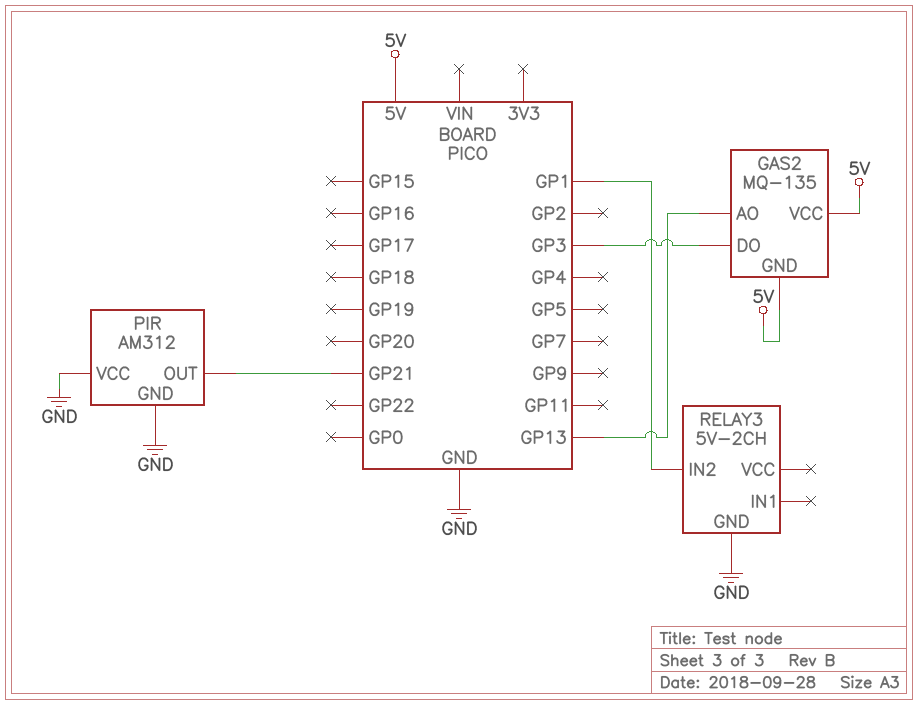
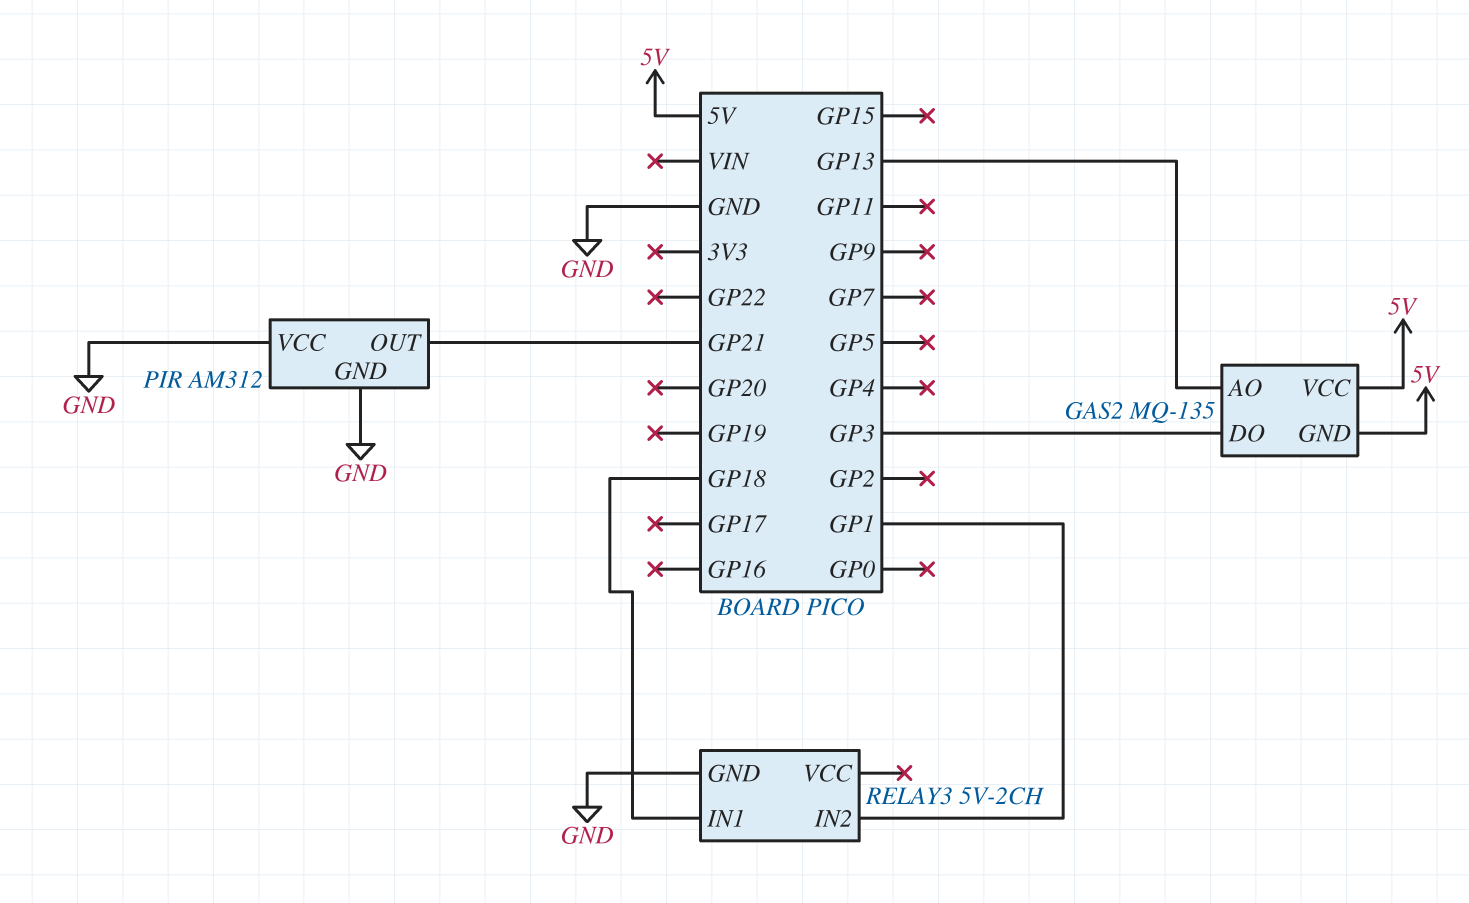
RELAY3 pin IN1: none -> GP18

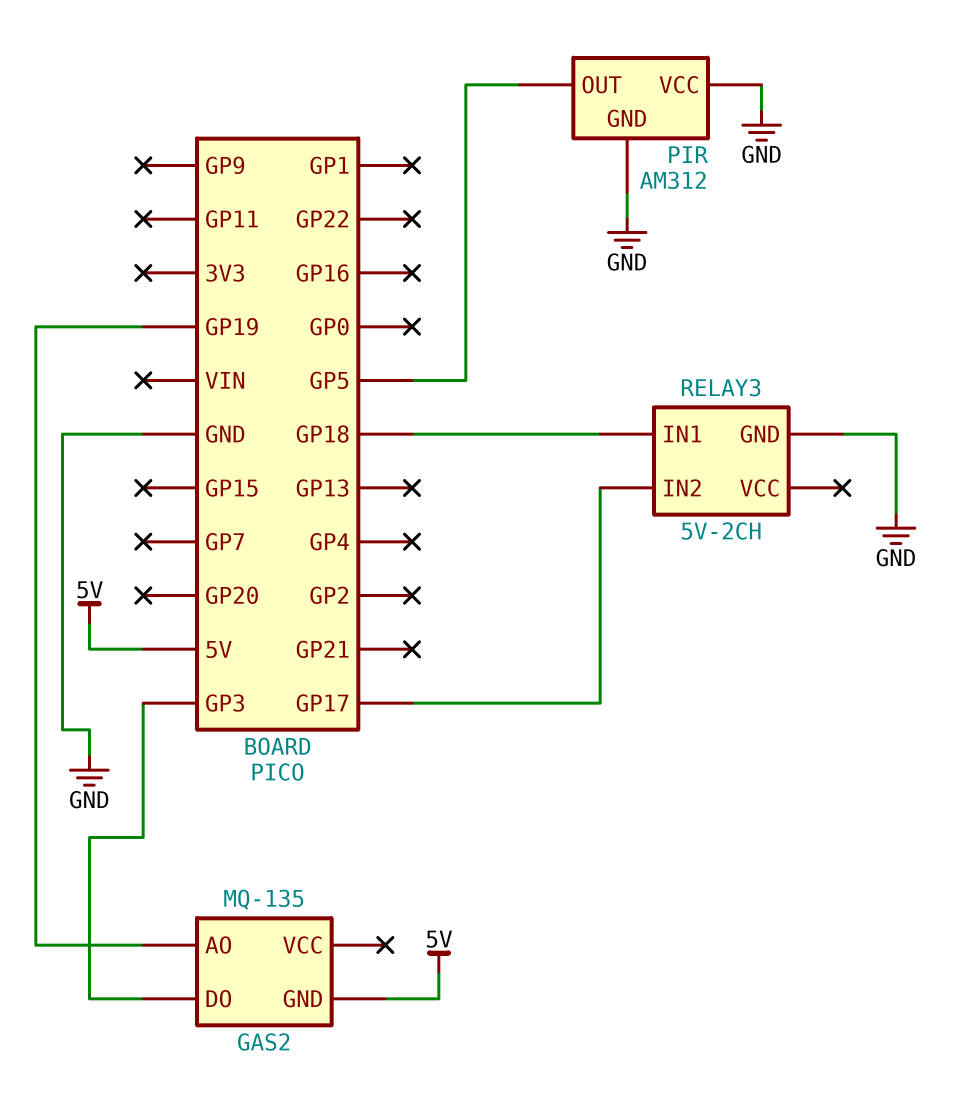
GAS2 pin AO: GP13 -> GP19
GAS2 pin VCC: 5V -> none
PIR pin OUT: GP21 -> GP5
RELAY3 pin IN2: GP1 -> GP17

